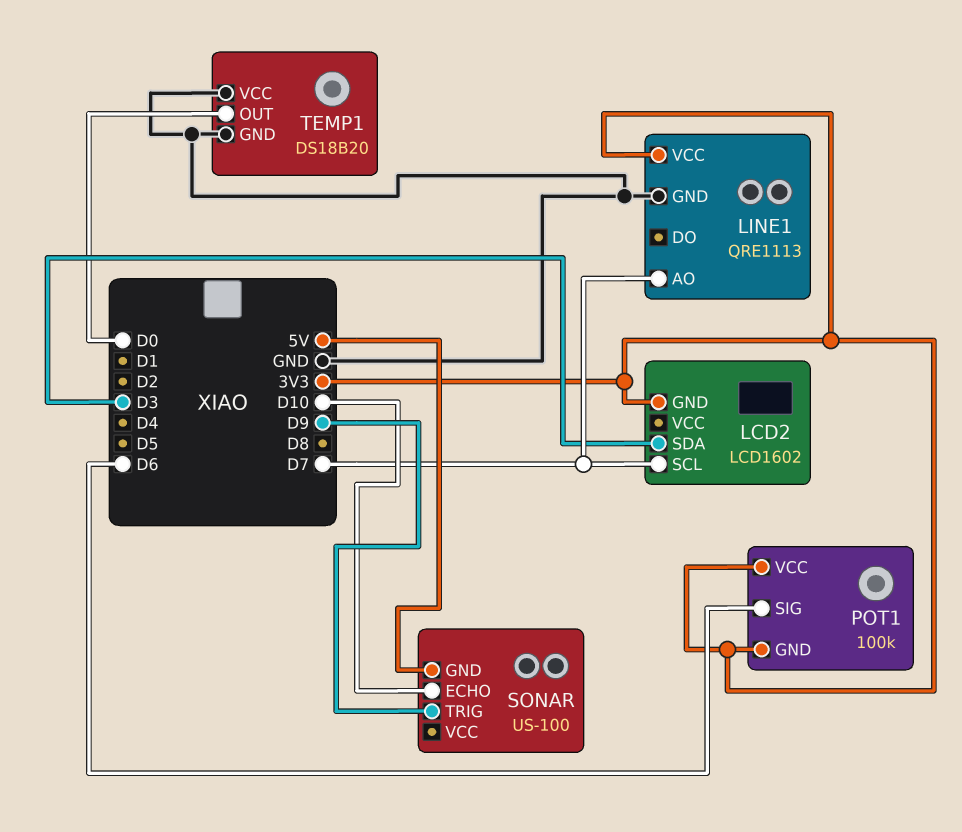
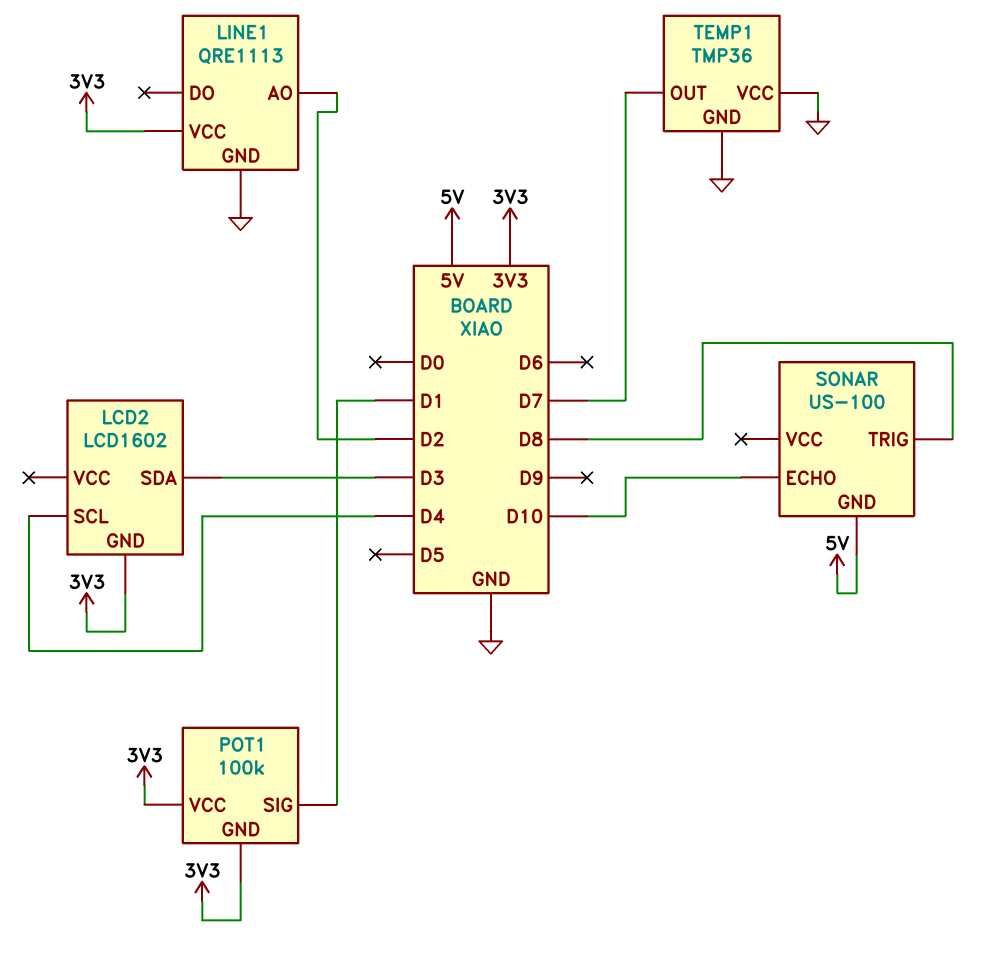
LCD2 pin SCL: D7 -> D4
LINE1 pin AO: D7 -> D2
POT1 pin SIG: D6 -> D1
SONAR pin TRIG: D9 -> D8
TEMP1: DS18B20 -> TMP36
TEMP1 pin OUT: D0 -> D7

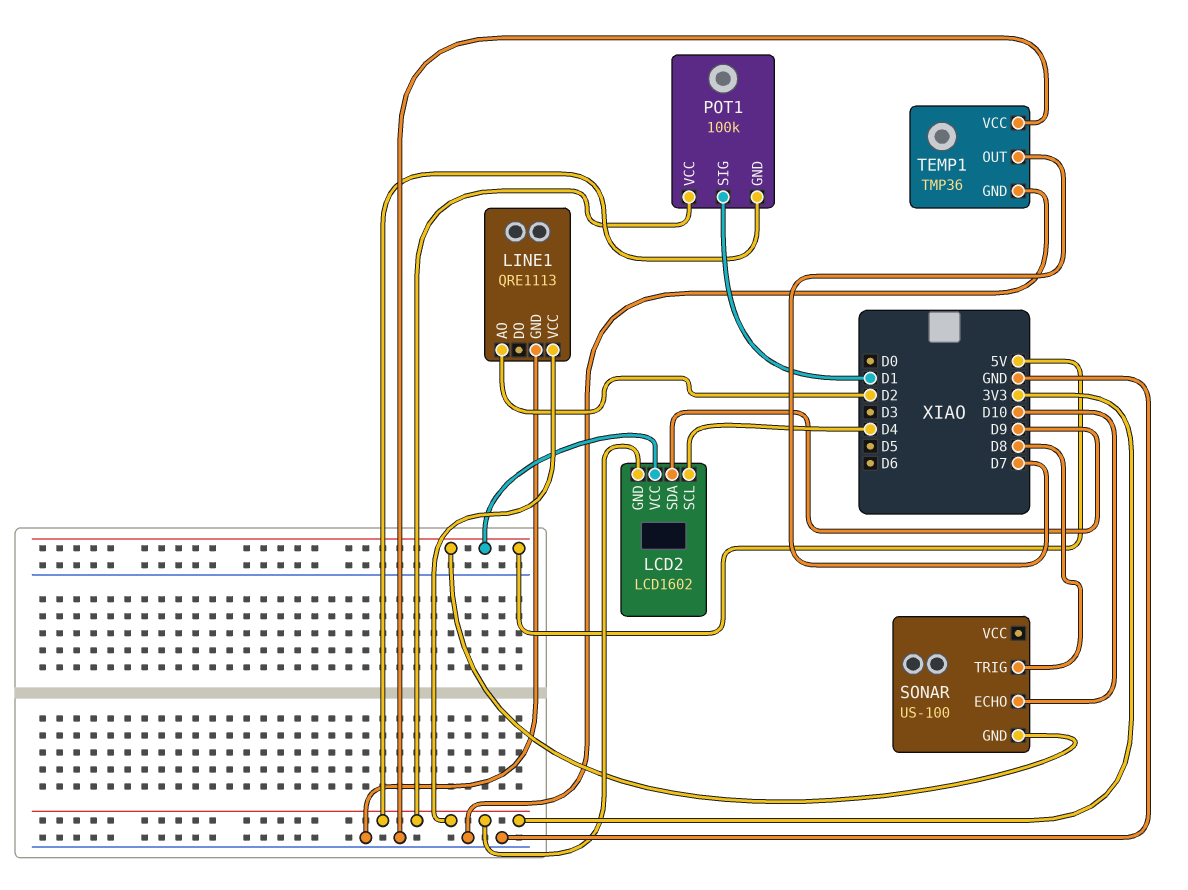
LCD2 pin SDA: D3 -> D9
LCD2 pin VCC: none -> 5V

